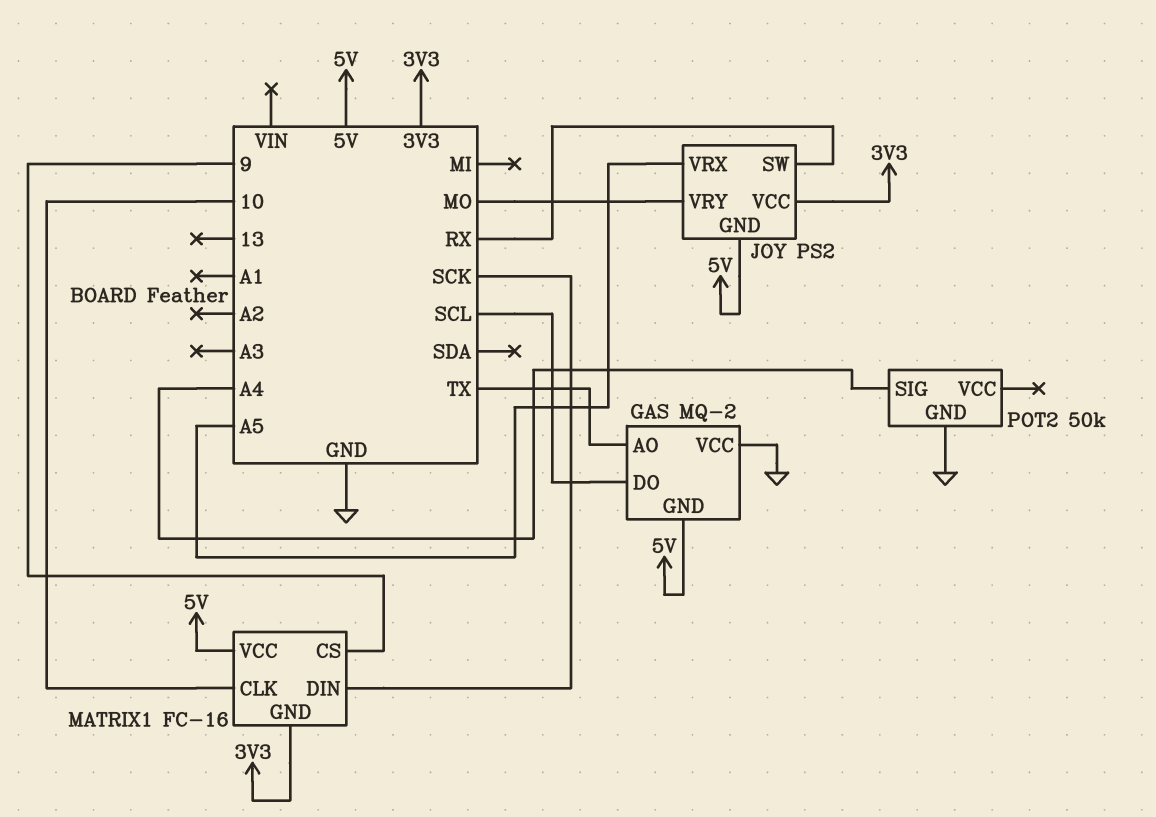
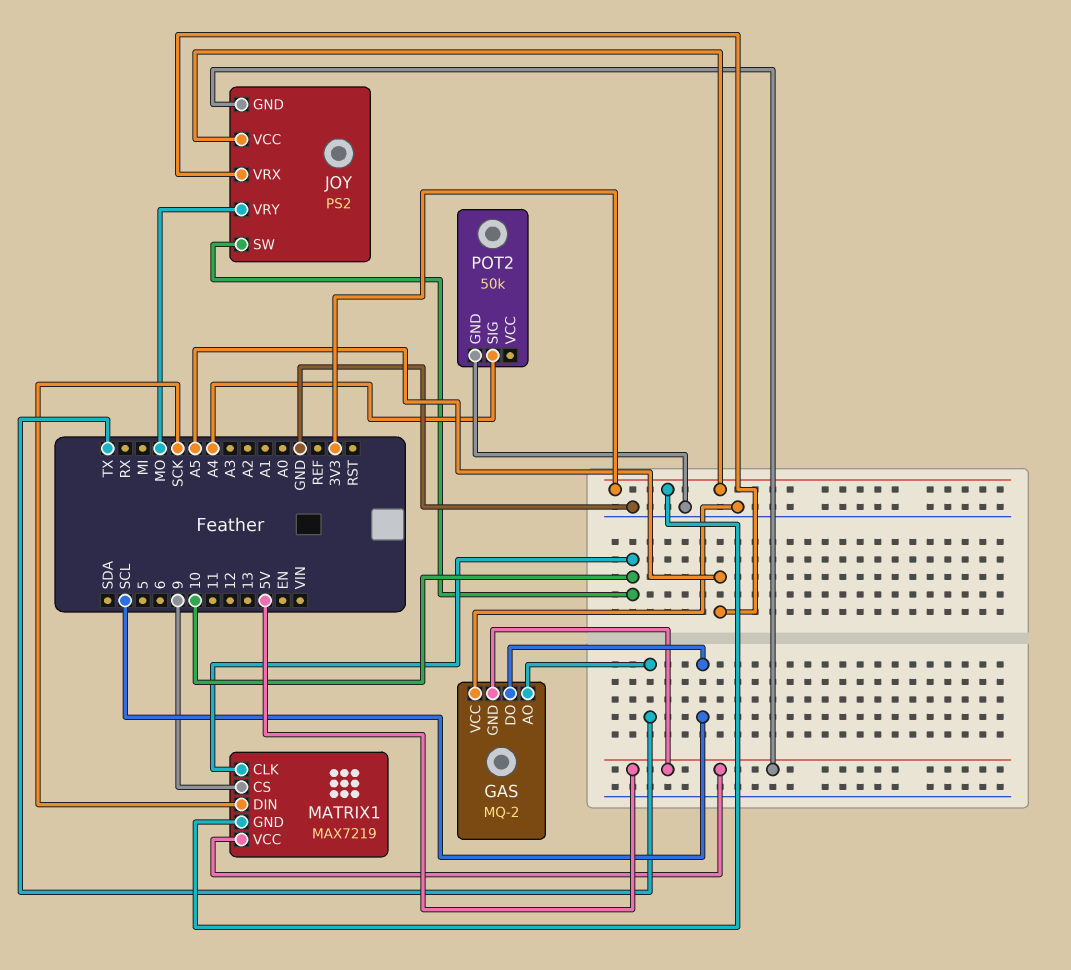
JOY pin SW: RX -> 10
MATRIX1: FC-16 -> MAX7219

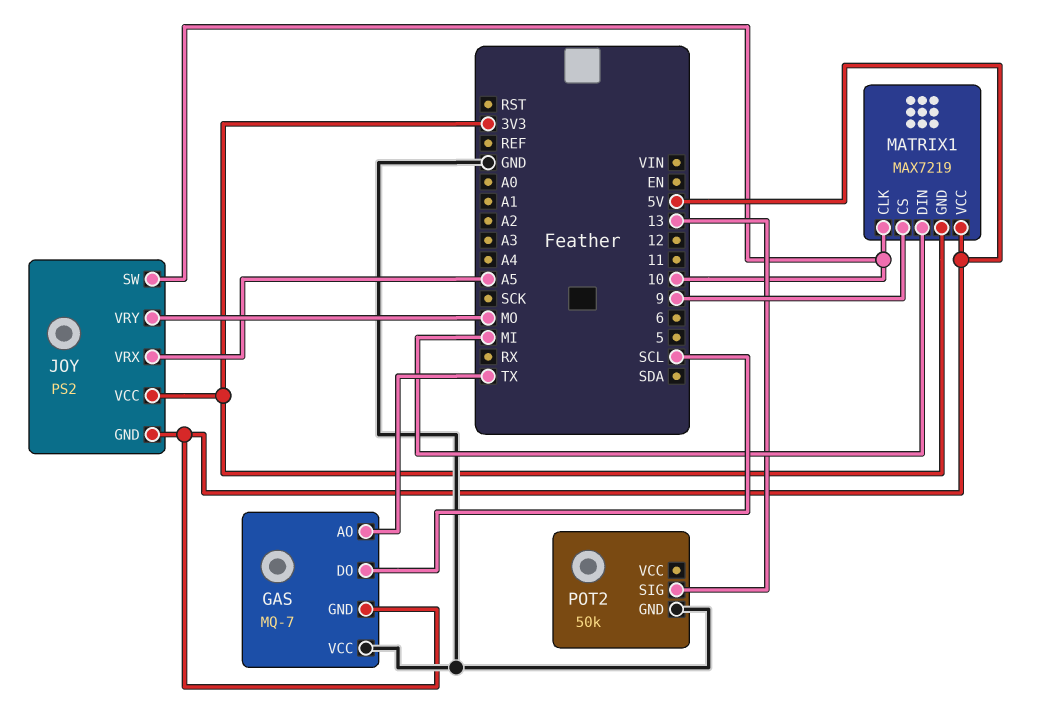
GAS: MQ-2 -> MQ-7
MATRIX1 pin DIN: SCK -> MI
POT2 pin SIG: A4 -> 13

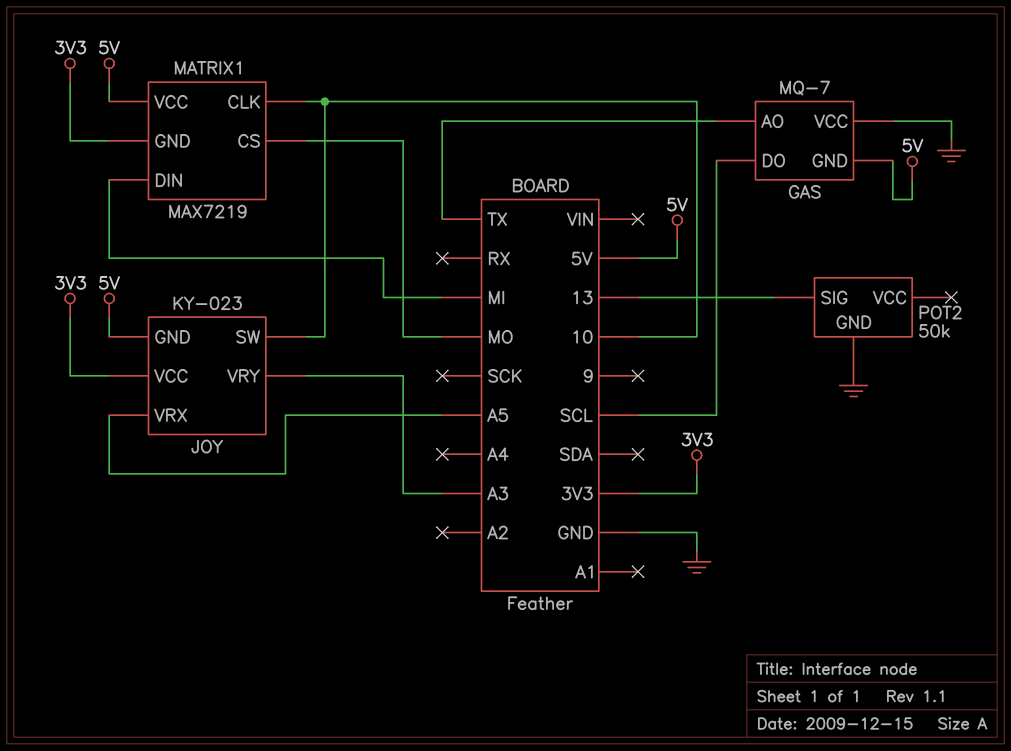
JOY: PS2 -> KY-023
JOY pin VRY: MO -> A3
MATRIX1 pin CS: 9 -> MO

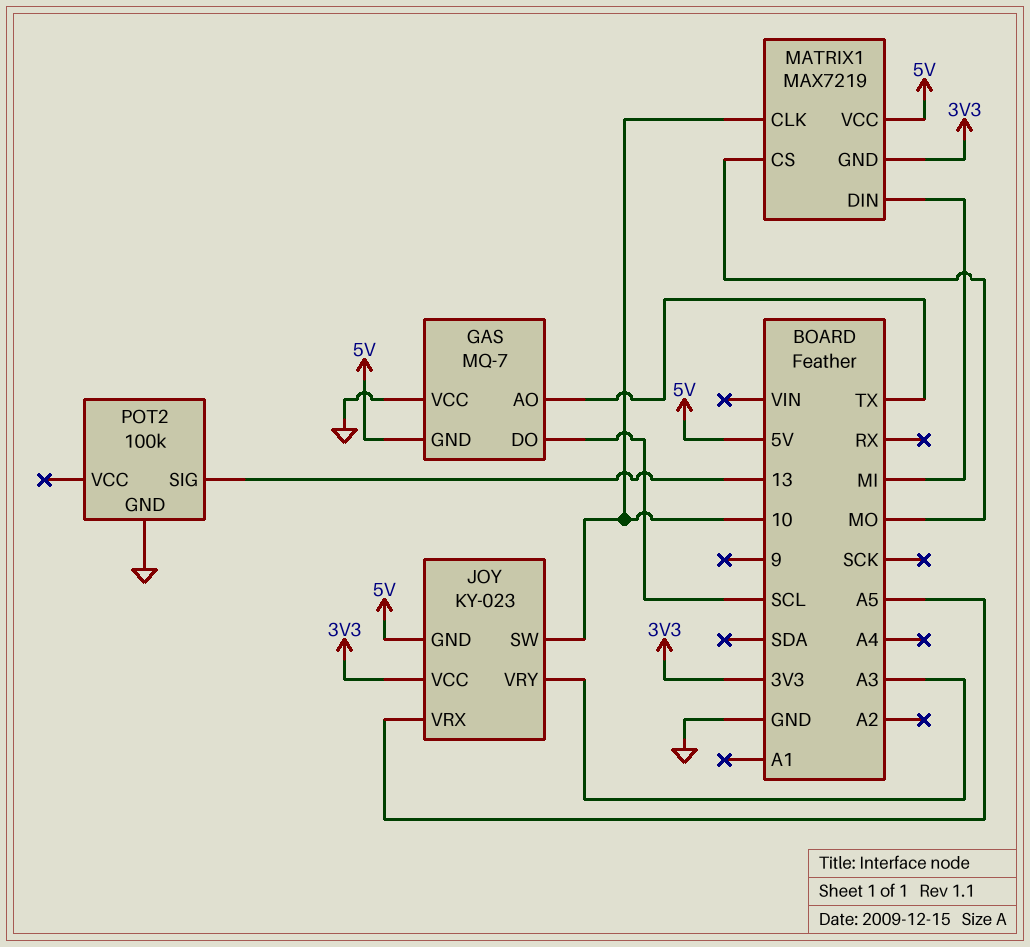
POT2: 50k -> 100k

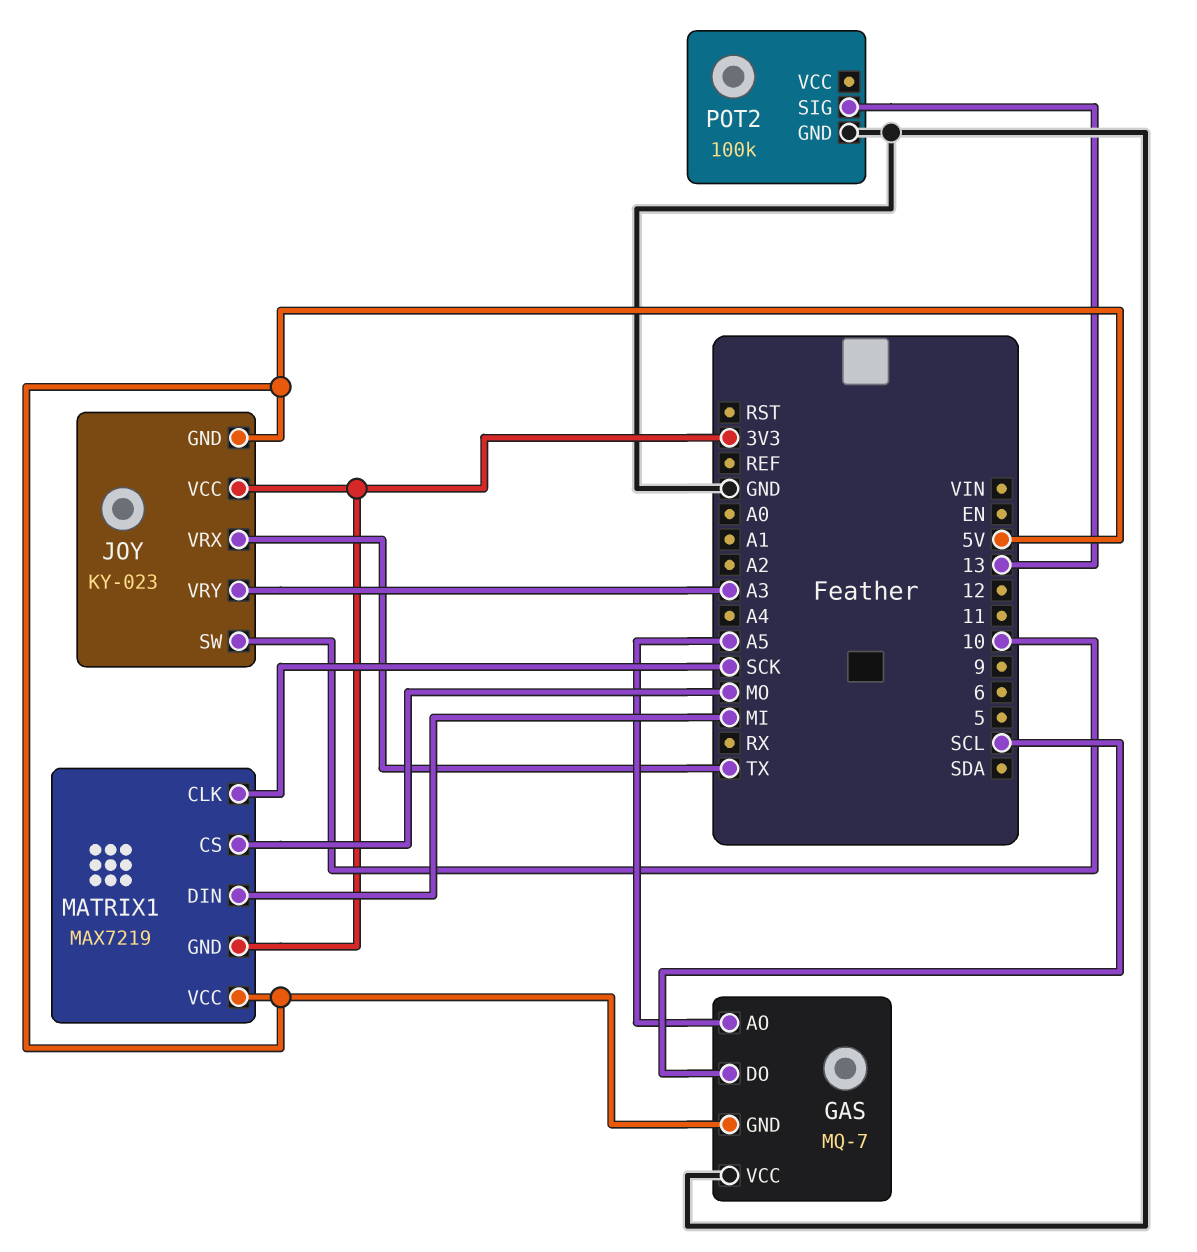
GAS pin AO: TX -> A5
JOY pin VRX: A5 -> TX
MATRIX1 pin CLK: 10 -> SCK

